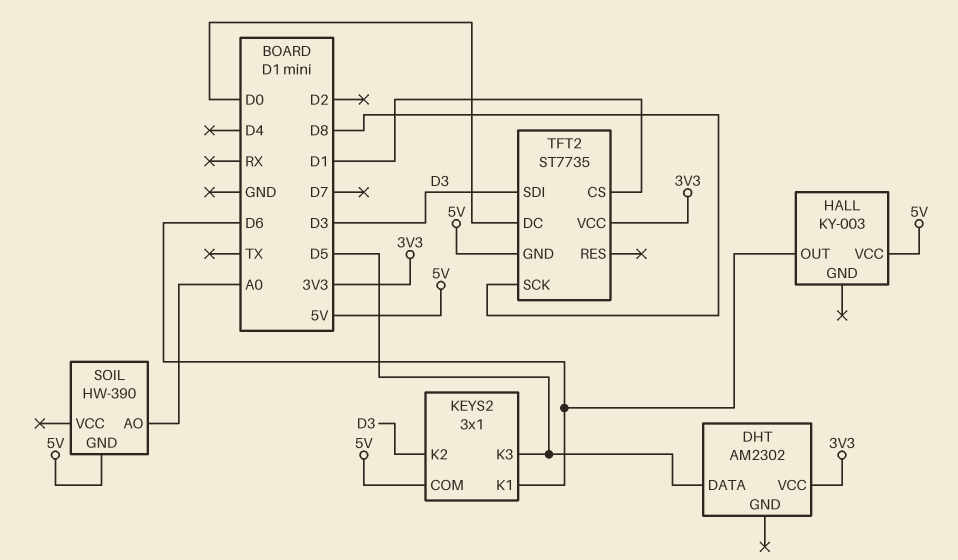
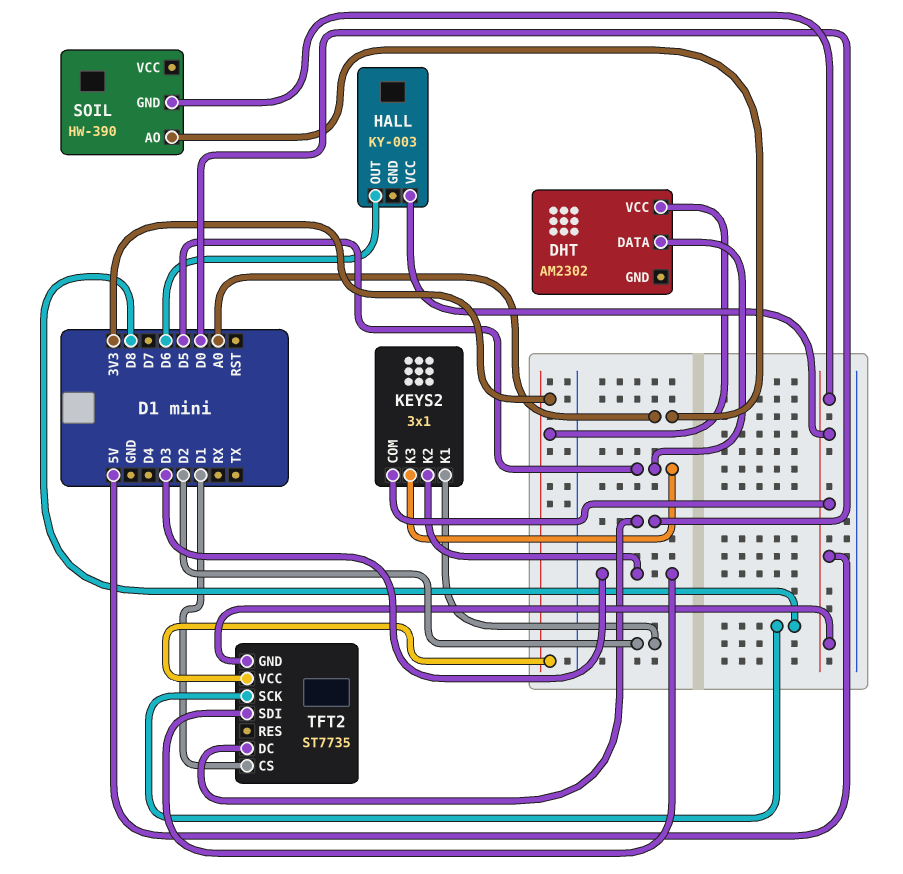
KEYS2 pin K1: D6 -> D2

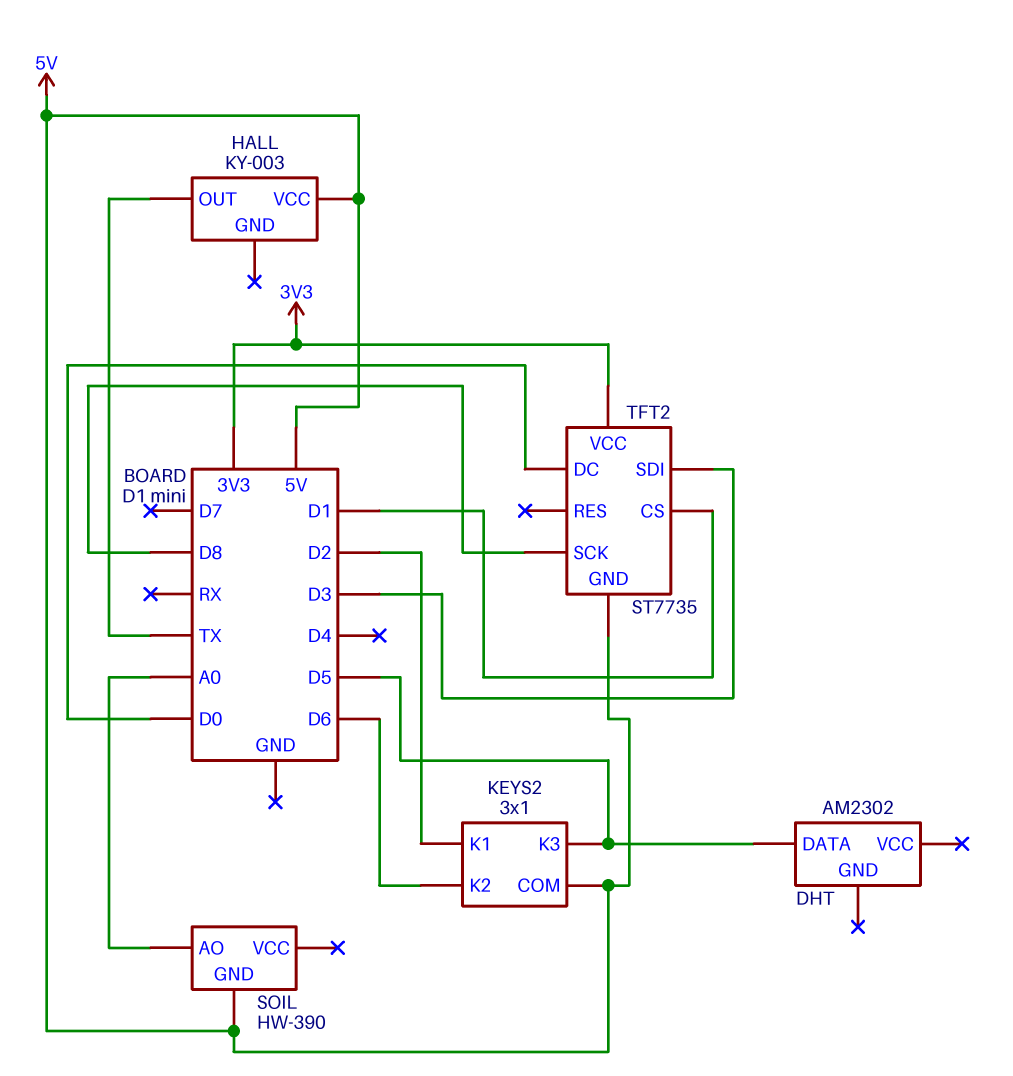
DHT pin VCC: 3V3 -> none
HALL pin OUT: D6 -> TX
KEYS2 pin K2: D3 -> D6

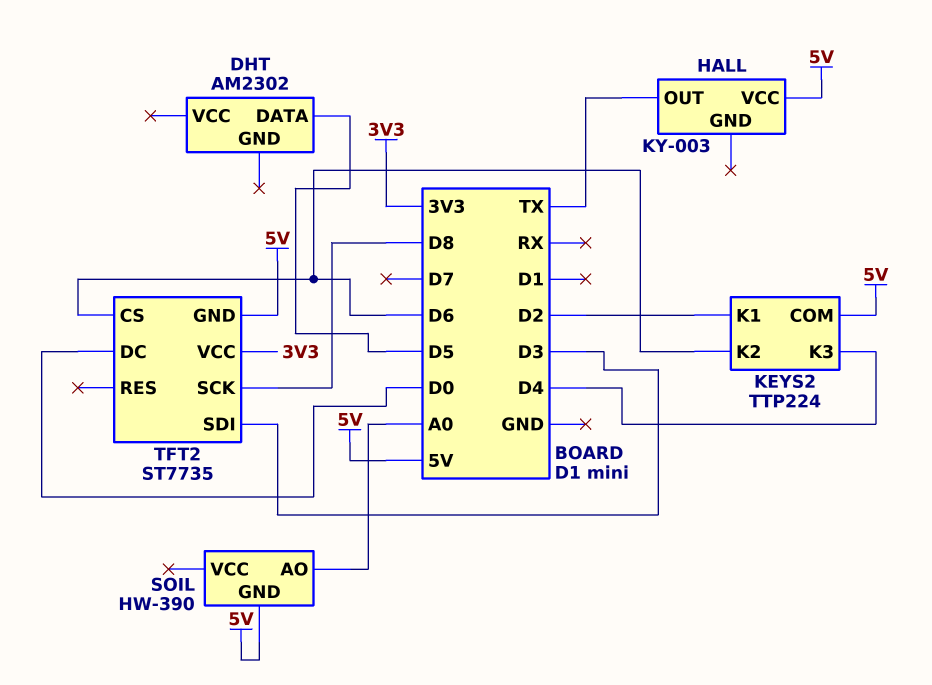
KEYS2: 3x1 -> TTP224
KEYS2 pin K3: D5 -> D4
TFT2 pin CS: D1 -> D6

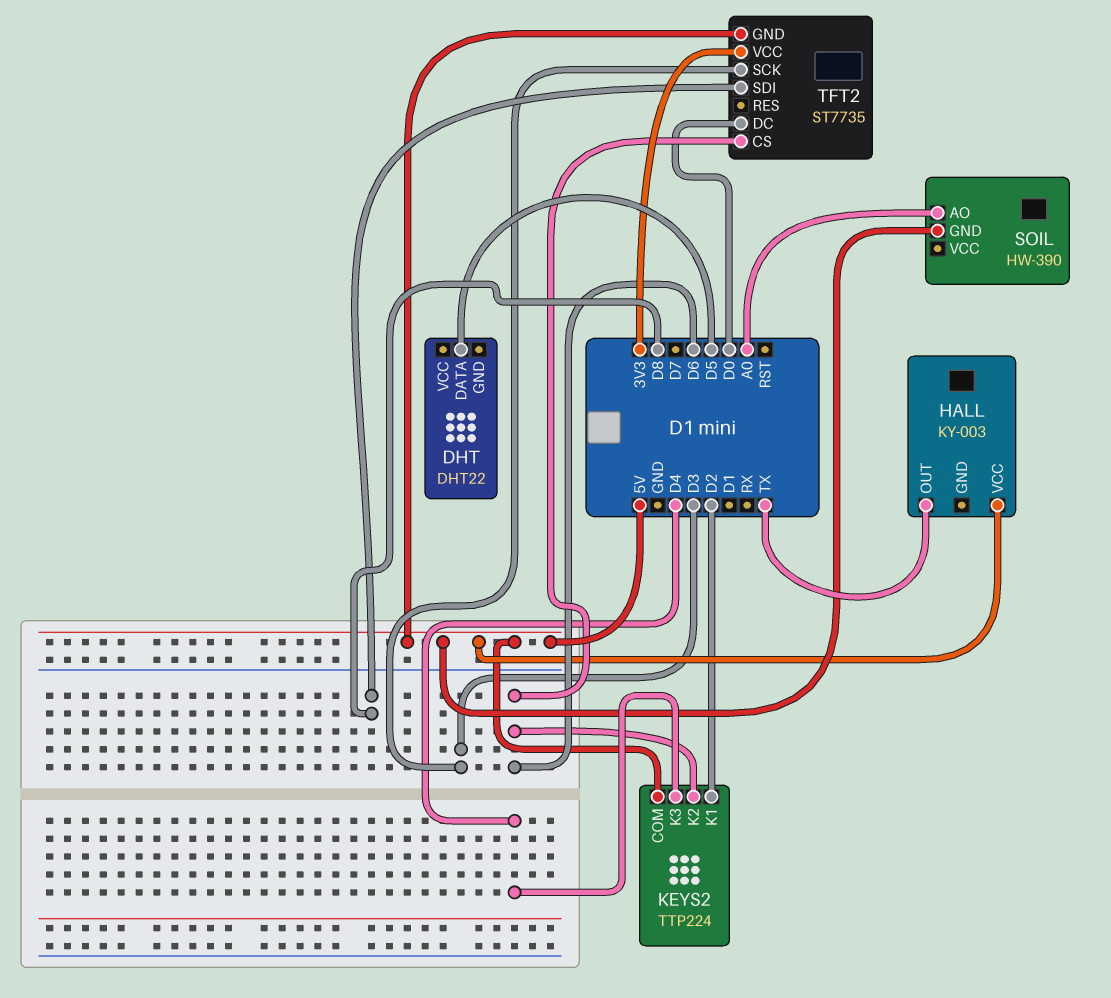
DHT: AM2302 -> DHT22
TFT2 pin SCK: D8 -> D3
TFT2 pin SDI: D3 -> D8

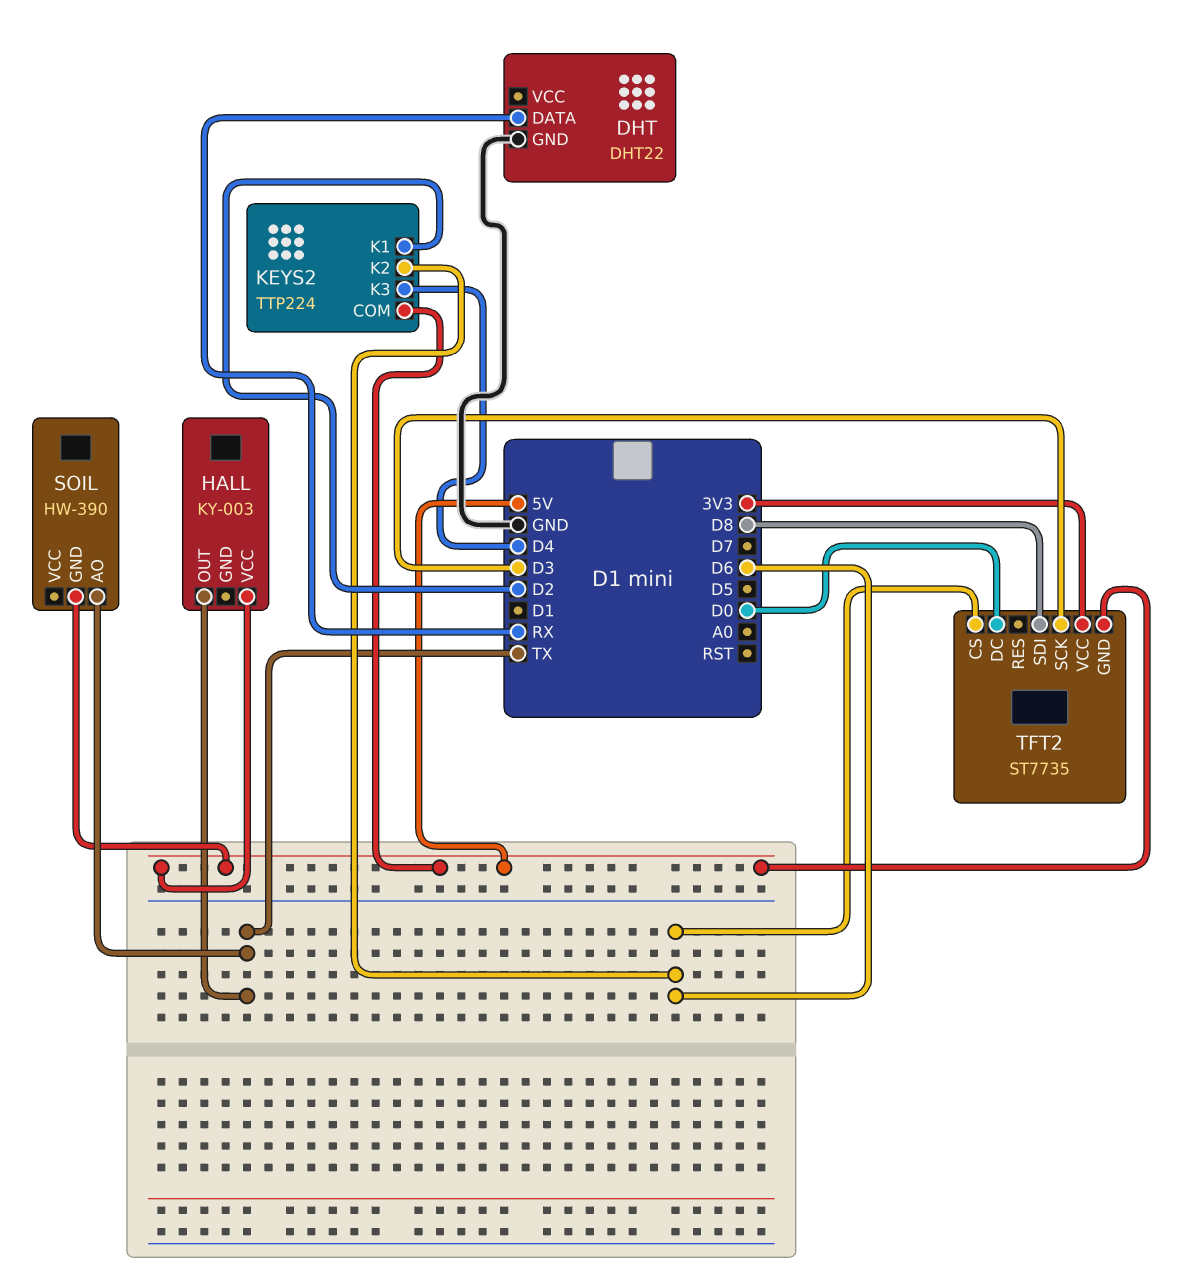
DHT pin DATA: D5 -> RX
DHT pin GND: none -> GND
SOIL pin AO: A0 -> TX

